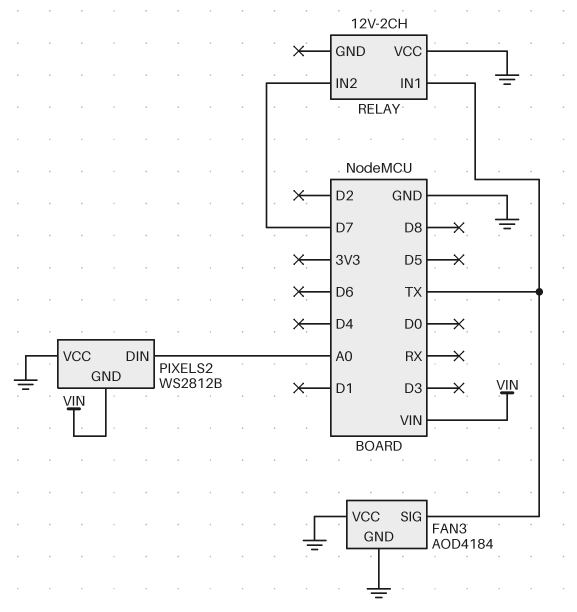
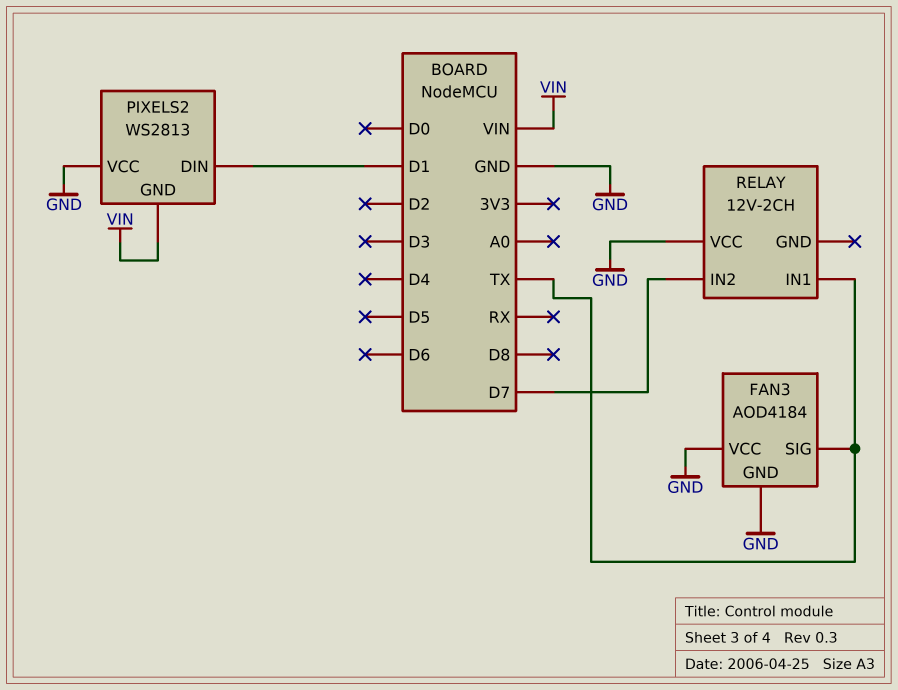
PIXELS2: WS2812B -> WS2813
PIXELS2 pin DIN: A0 -> D1

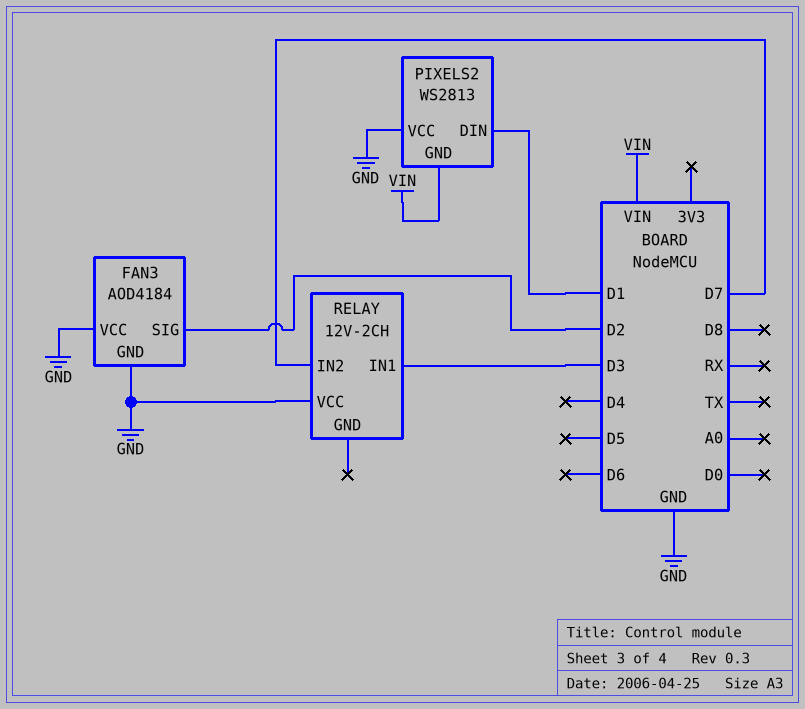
FAN3 pin SIG: TX -> D2
RELAY pin IN1: TX -> D3

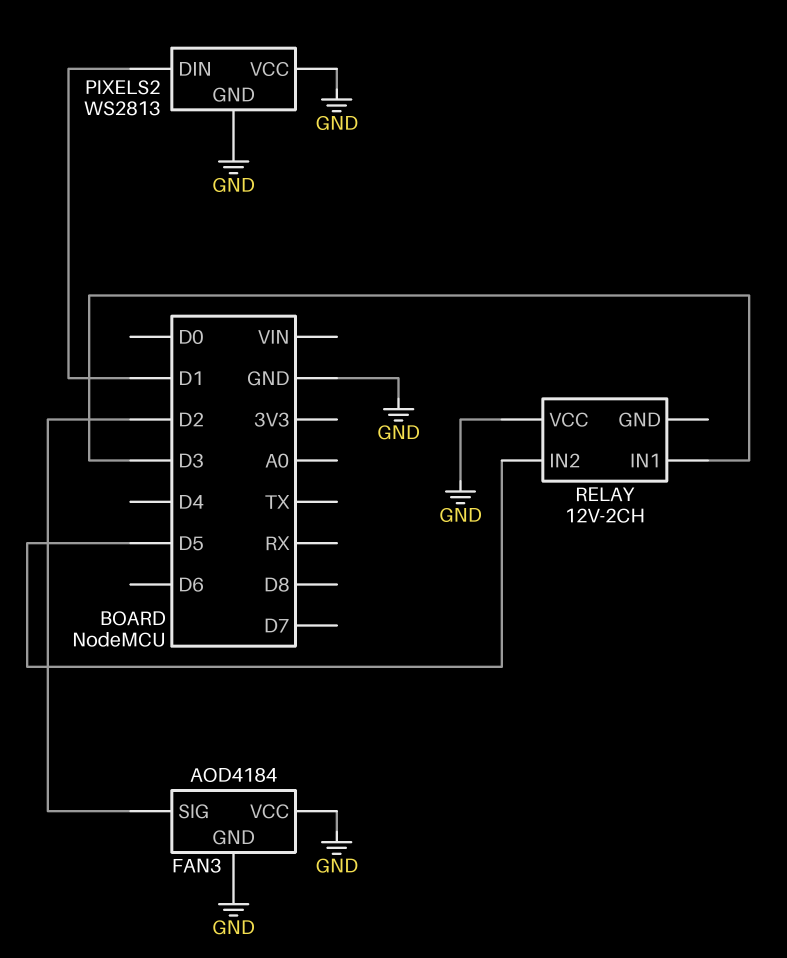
PIXELS2 pin GND: VIN -> GND
RELAY pin IN2: D7 -> D5

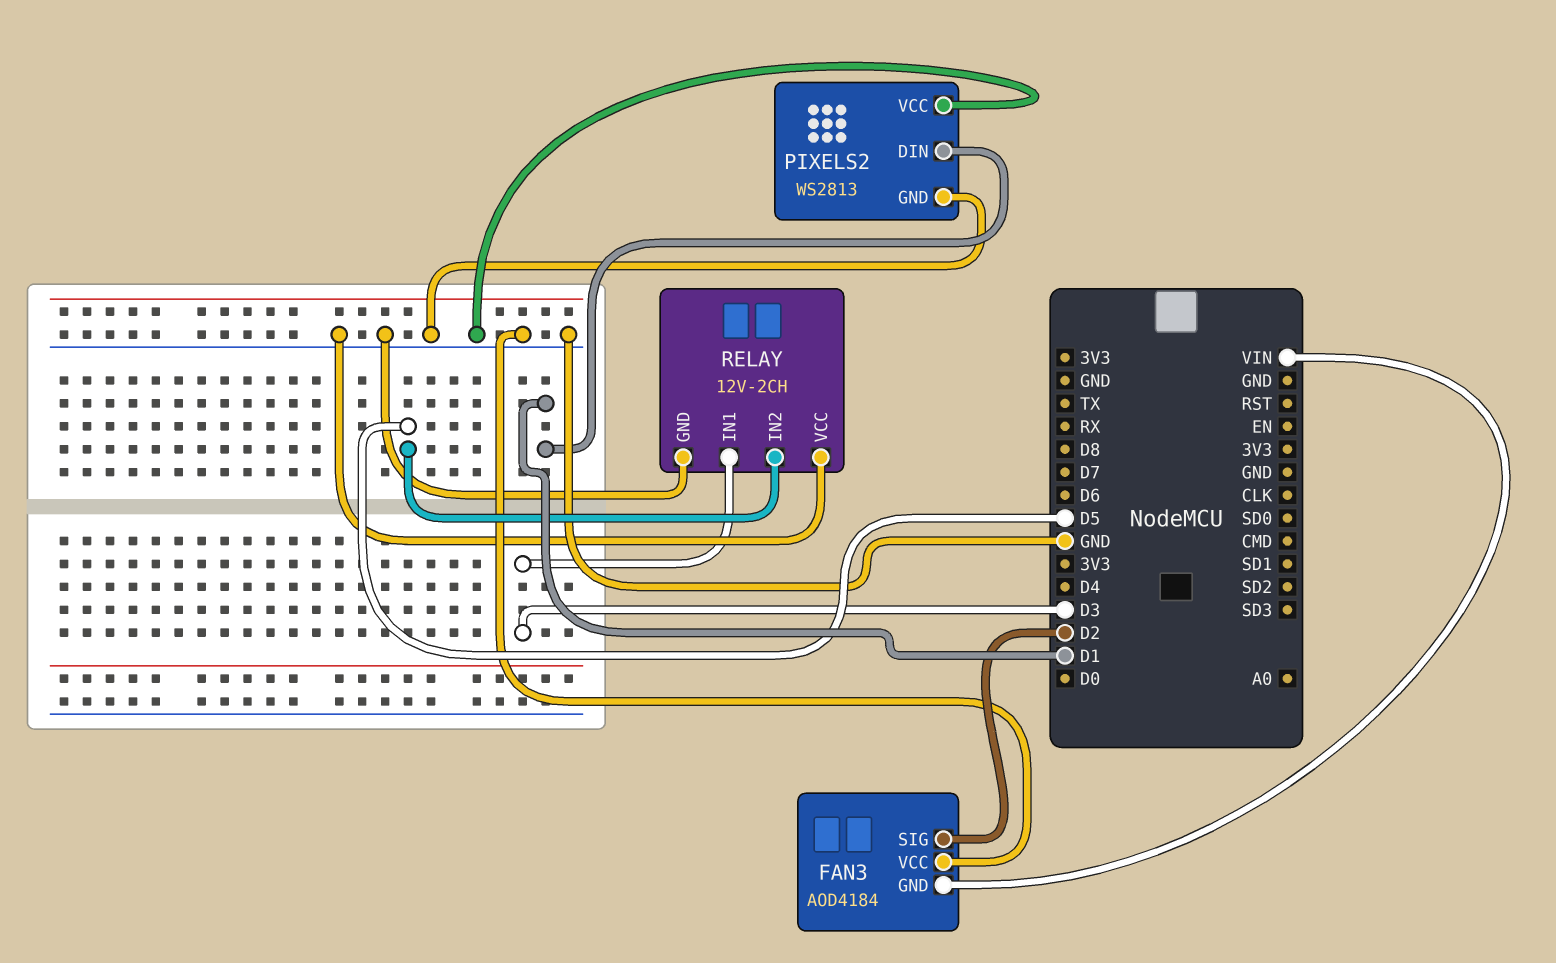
FAN3 pin GND: GND -> VIN
RELAY pin GND: none -> GND

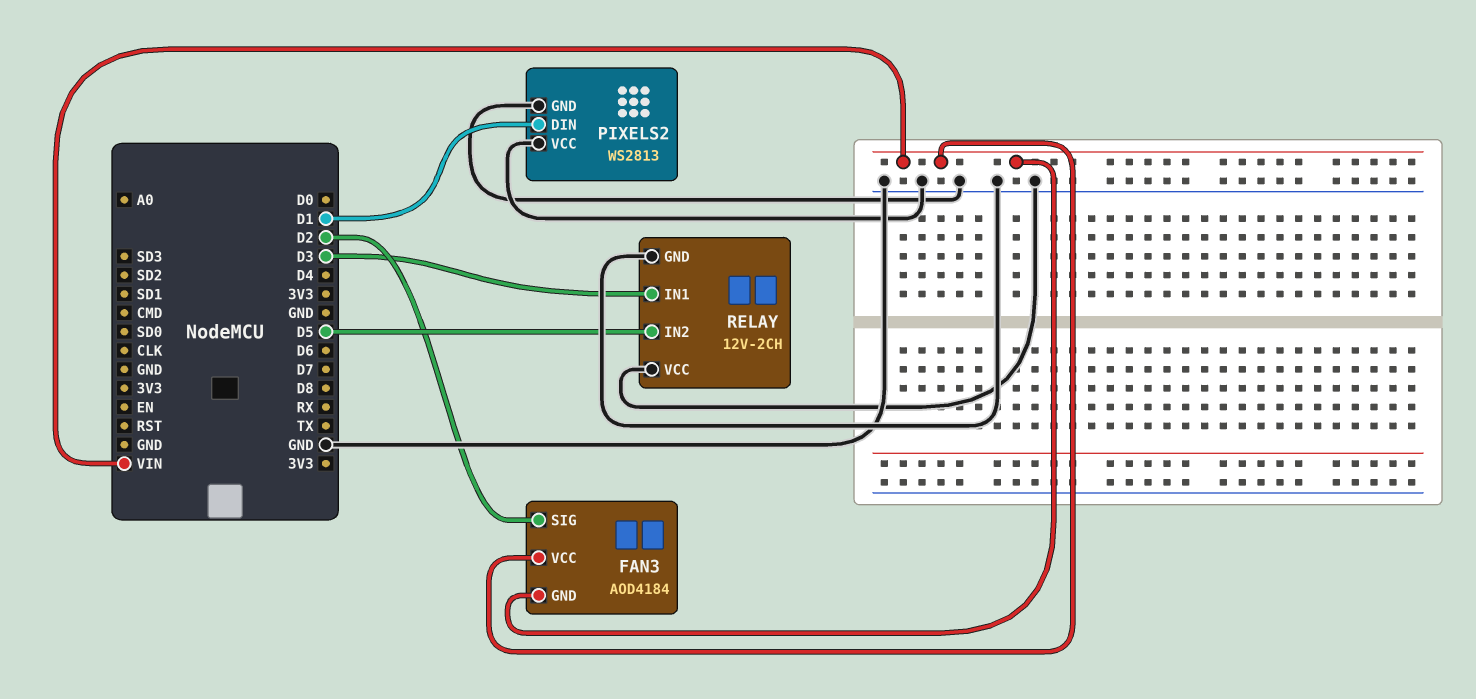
FAN3 pin VCC: GND -> VIN

